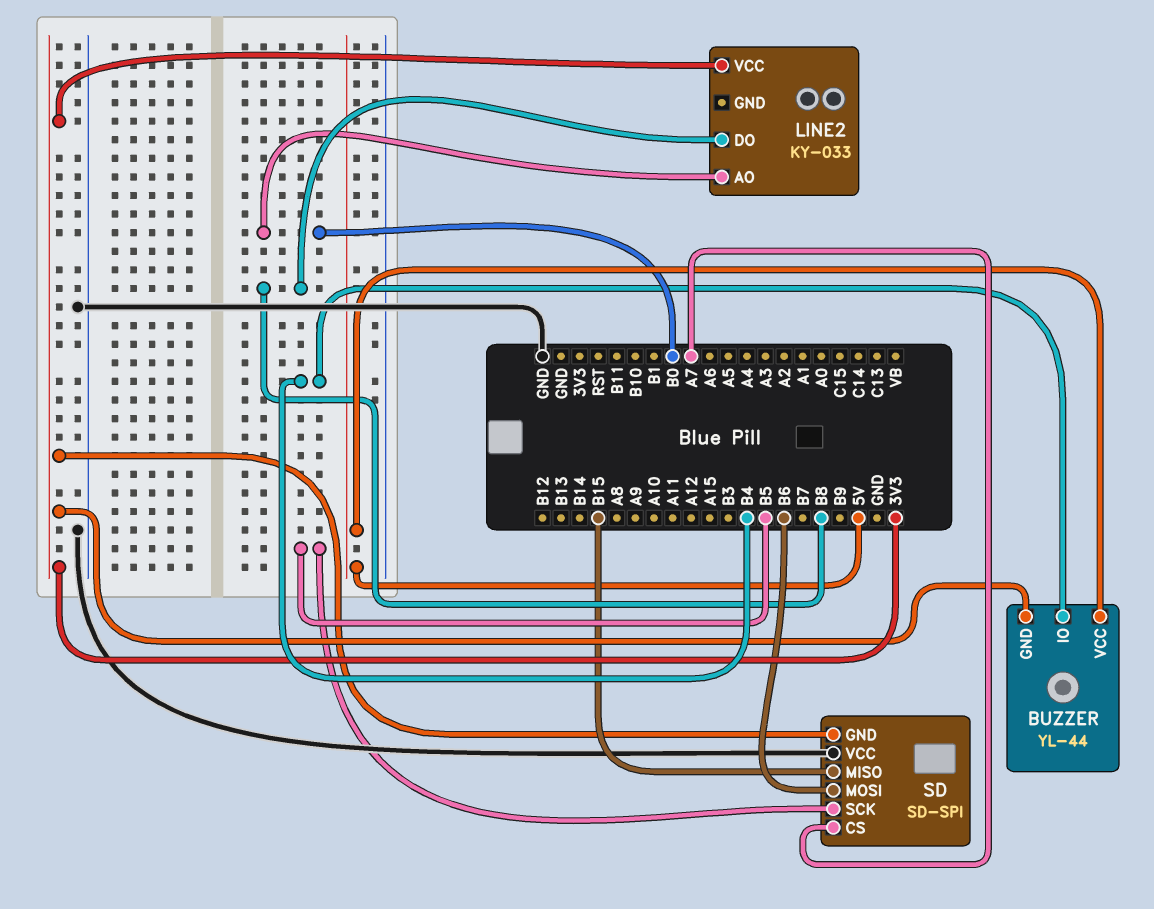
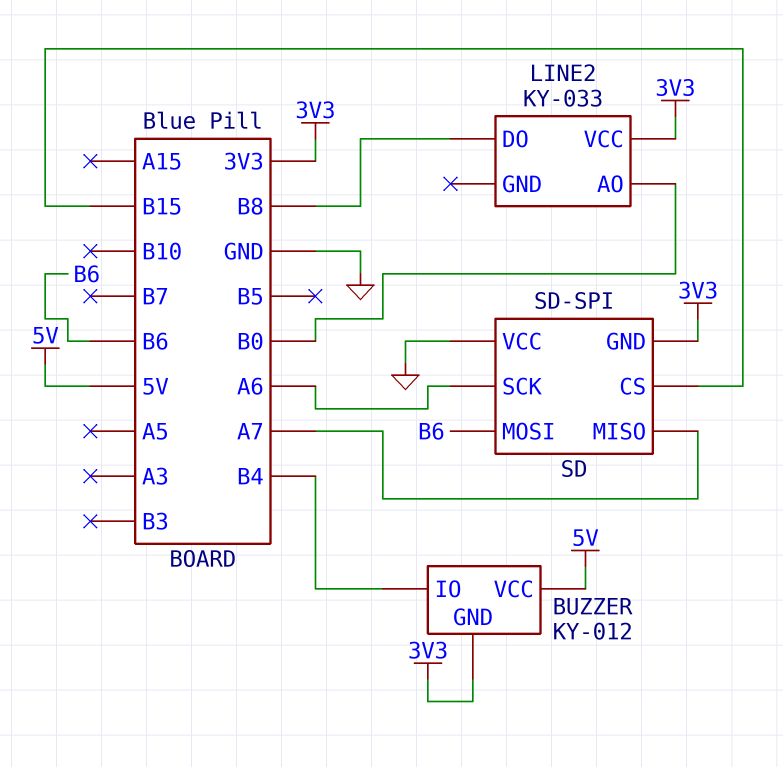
BUZZER: YL-44 -> KY-012
SD pin CS: A7 -> B15
SD pin MISO: B15 -> A7
SD pin SCK: B5 -> A6

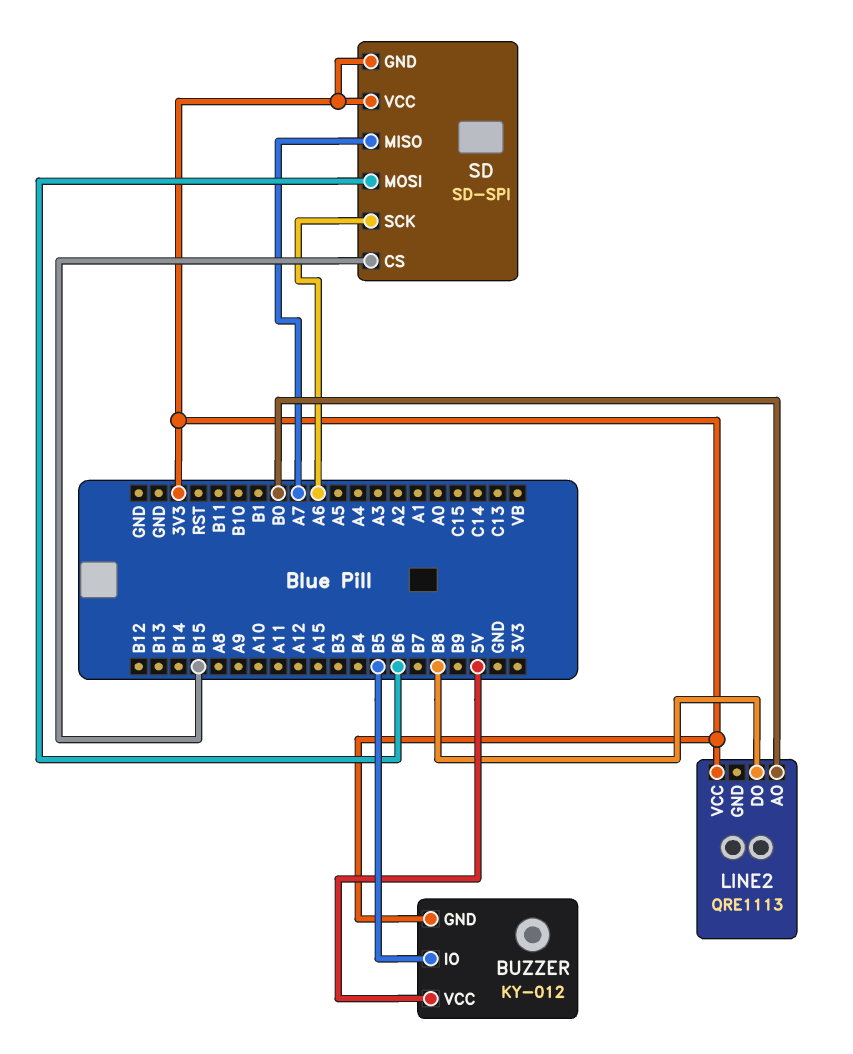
BUZZER pin IO: B4 -> B5
LINE2: KY-033 -> QRE1113
SD pin VCC: GND -> 3V3

